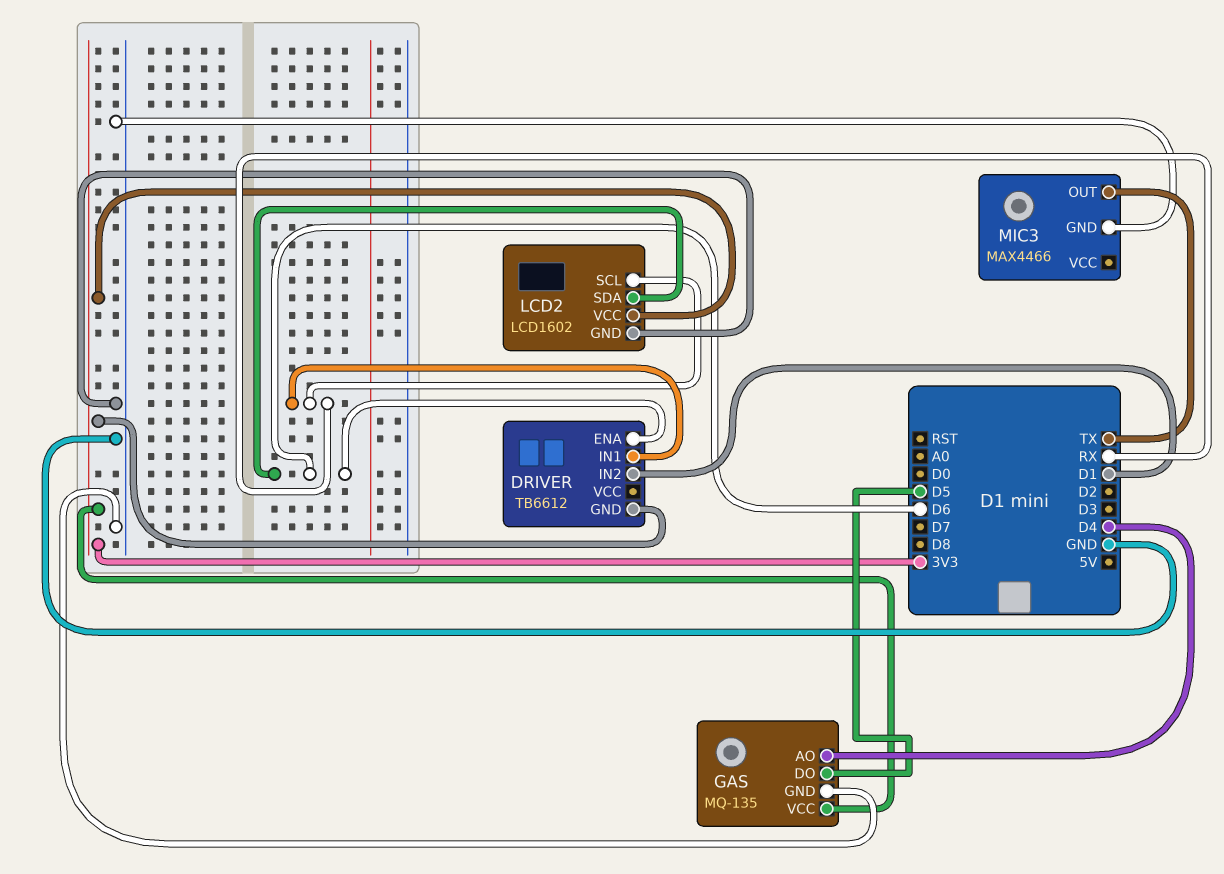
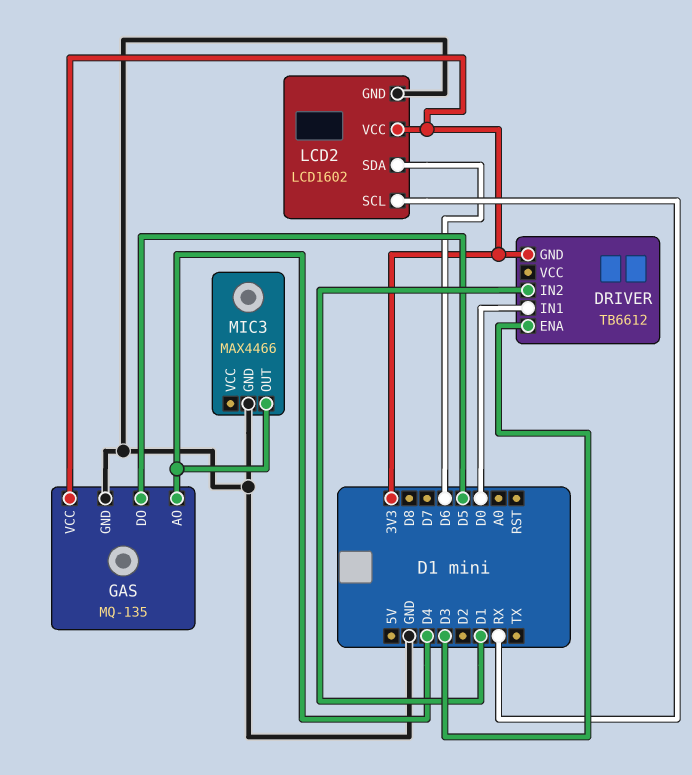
DRIVER pin ENA: D6 -> D3
DRIVER pin IN1: RX -> D0
MIC3 pin OUT: TX -> D4

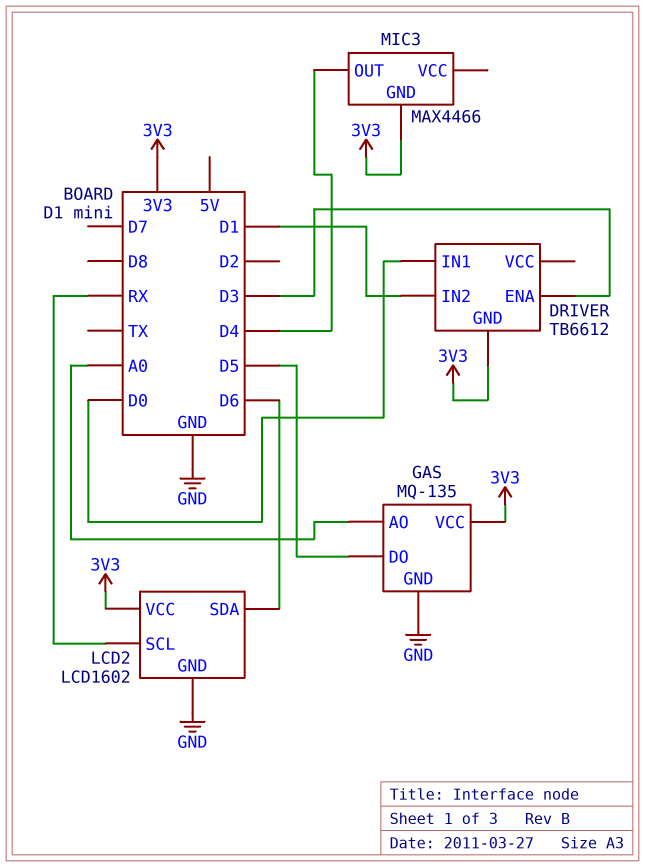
GAS pin AO: D4 -> A0
MIC3 pin GND: GND -> 3V3

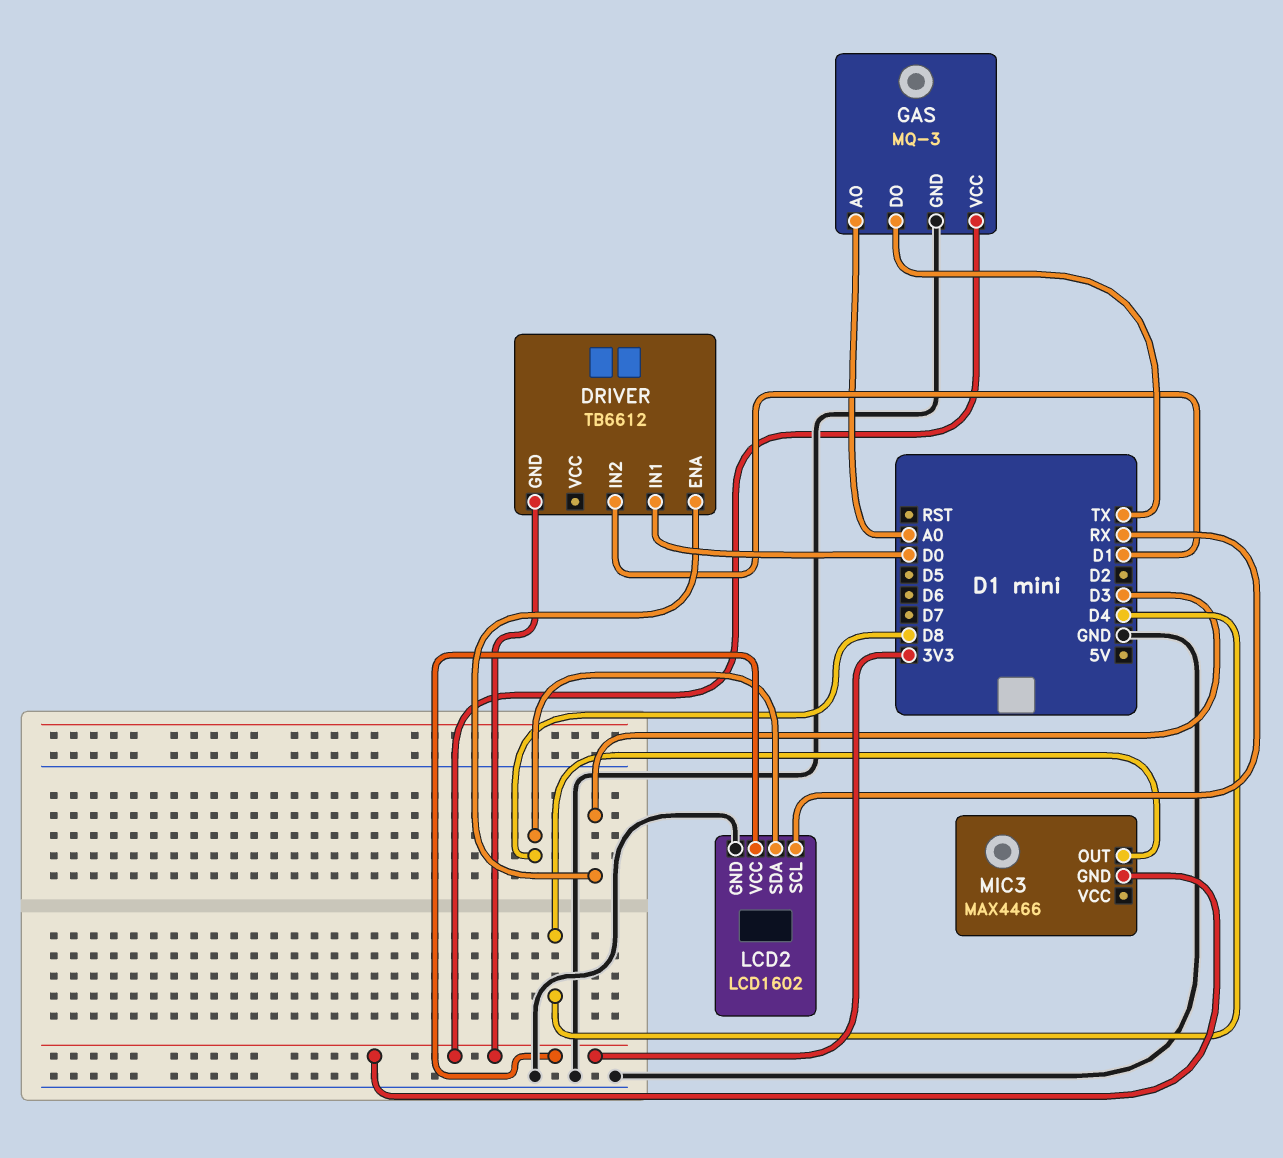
GAS: MQ-135 -> MQ-3
GAS pin DO: D5 -> TX
LCD2 pin SDA: D6 -> D8

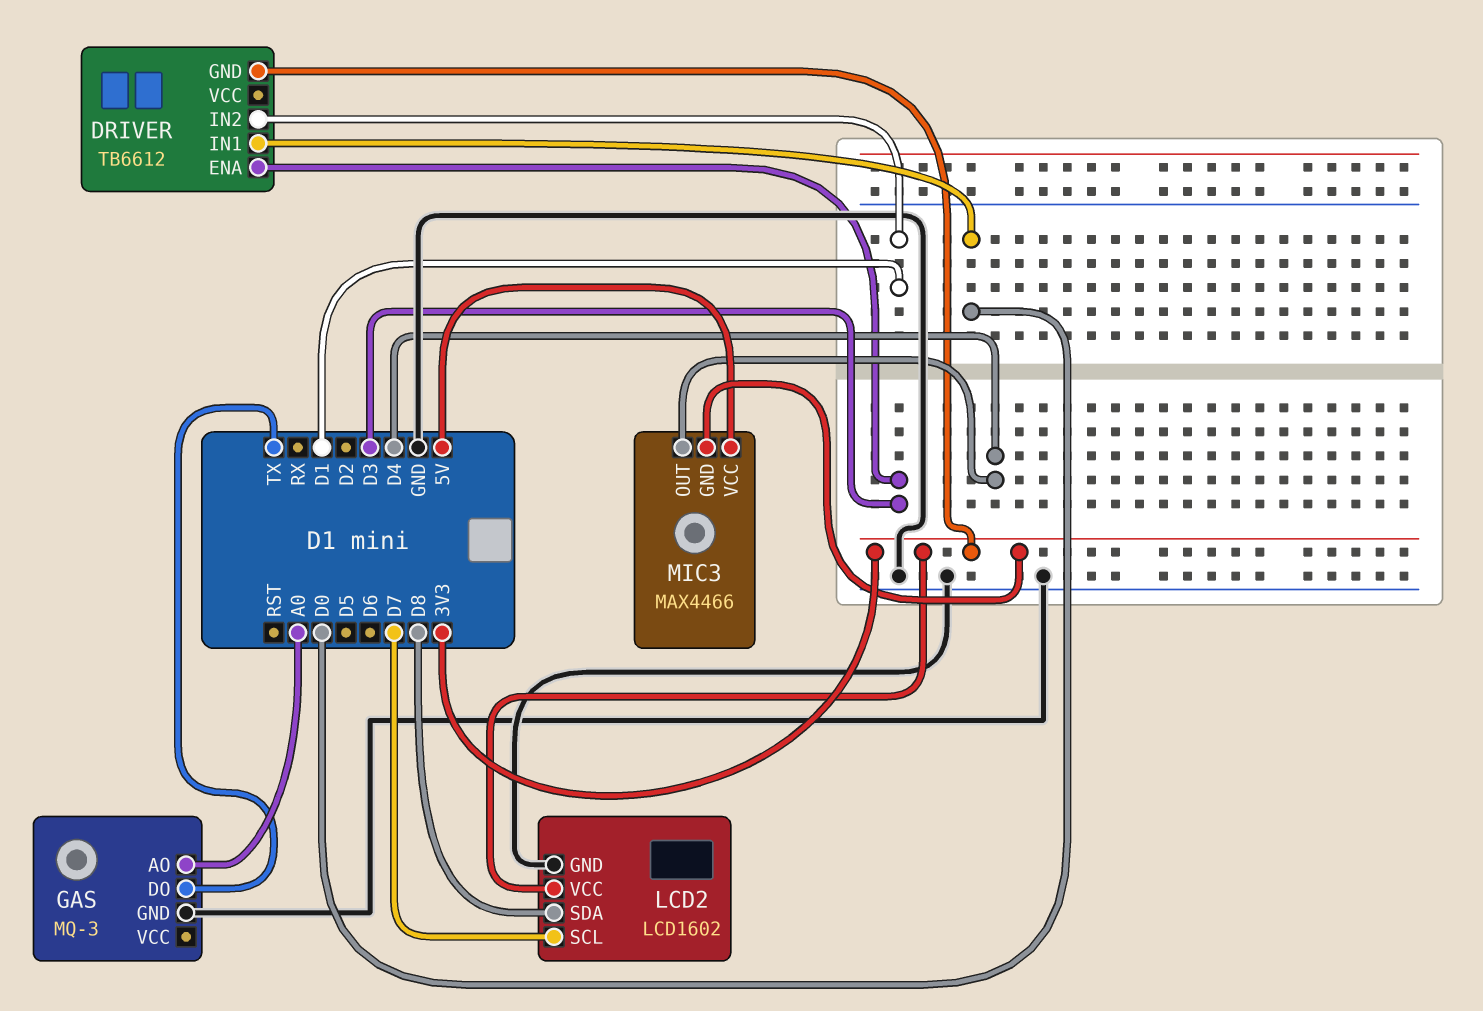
GAS pin VCC: 3V3 -> none
LCD2 pin SCL: RX -> D7
MIC3 pin VCC: none -> 5V

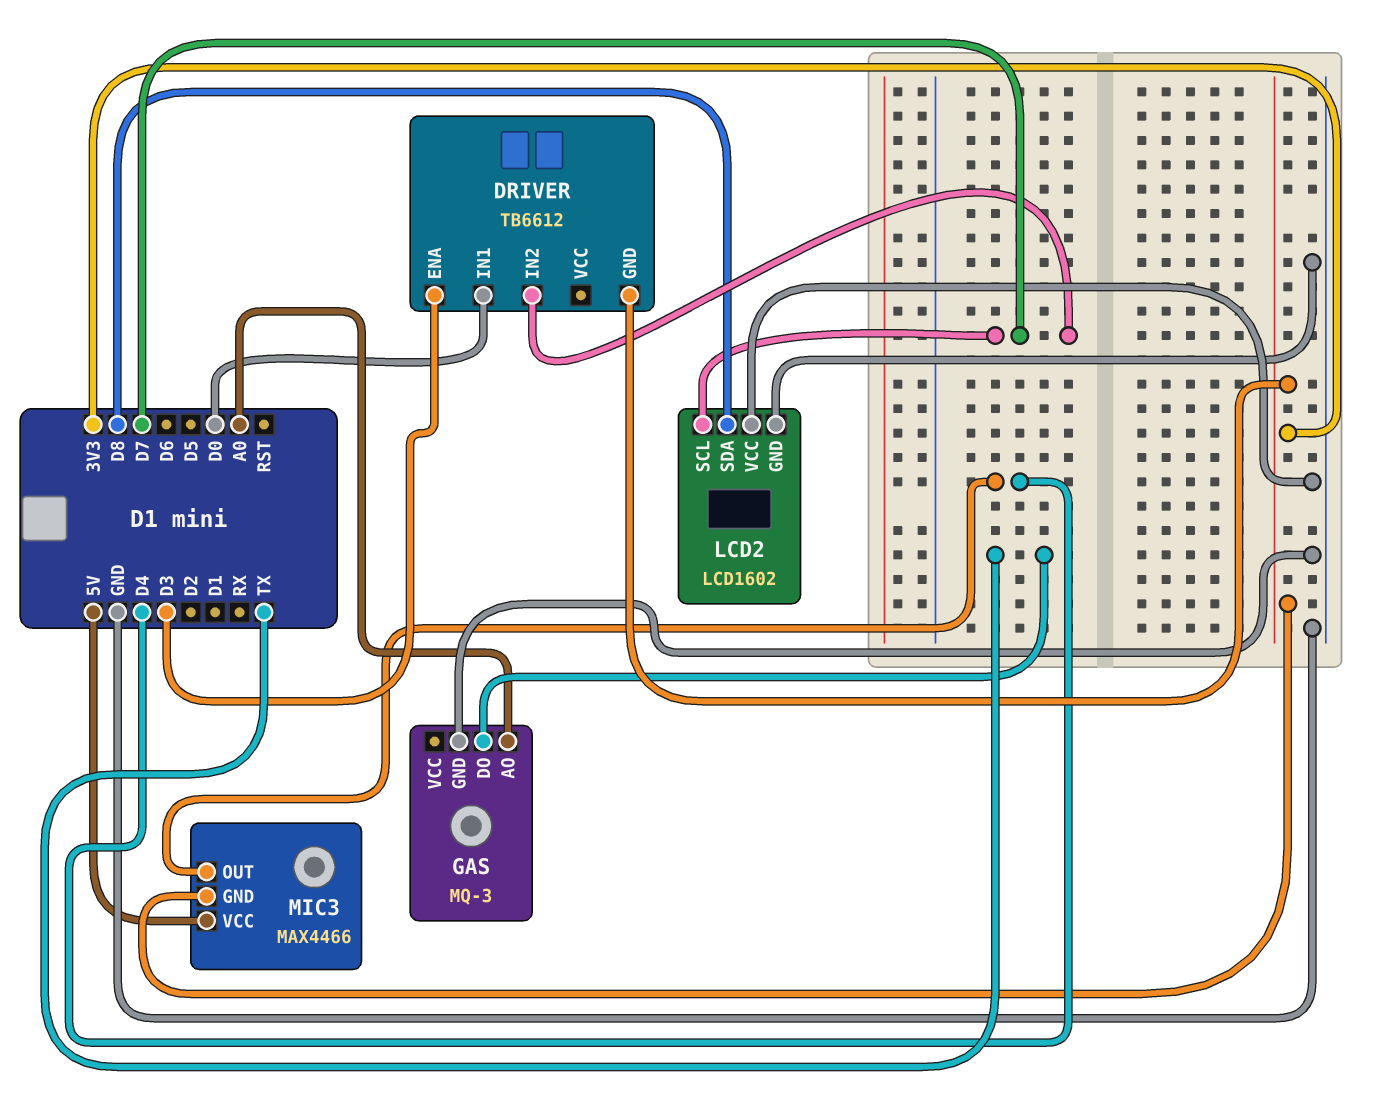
DRIVER pin IN2: D1 -> D7
LCD2 pin VCC: 3V3 -> GND

